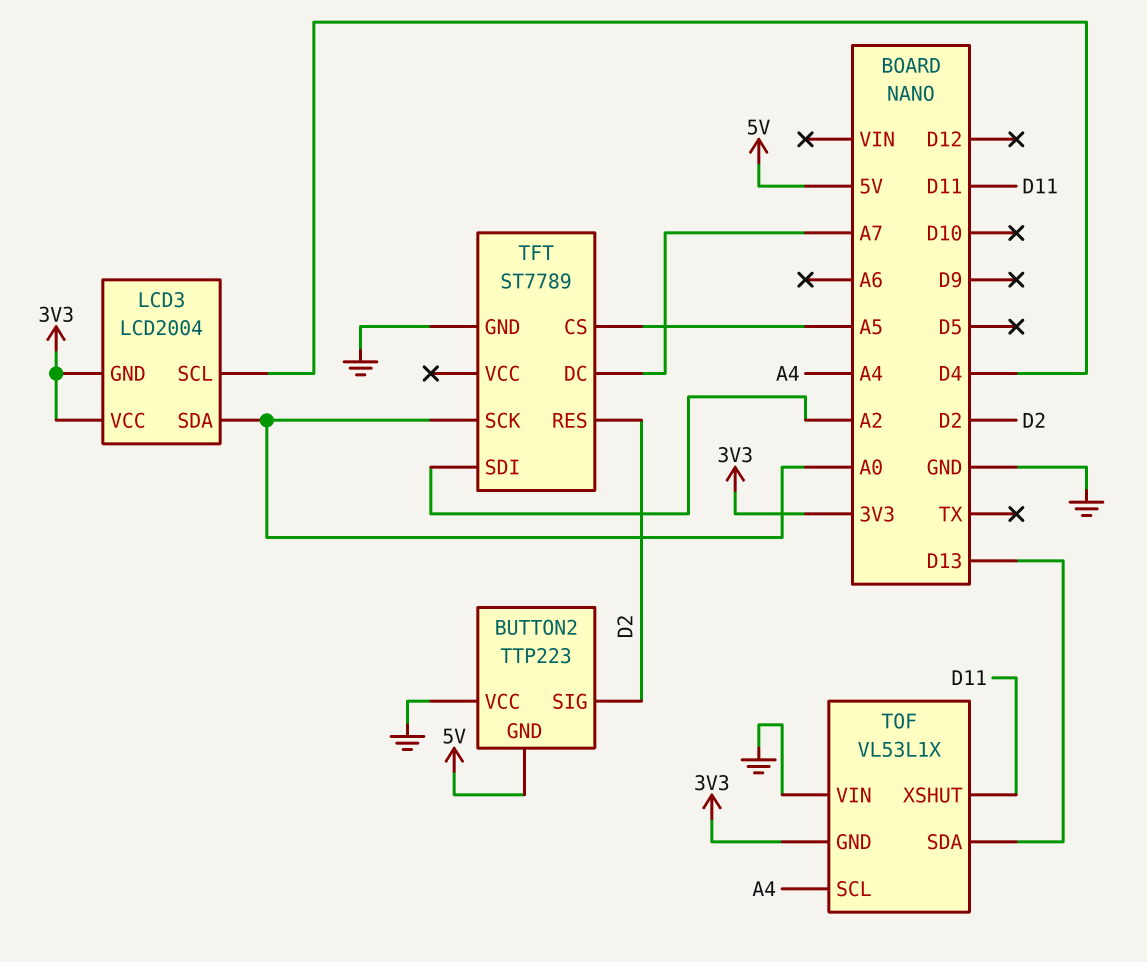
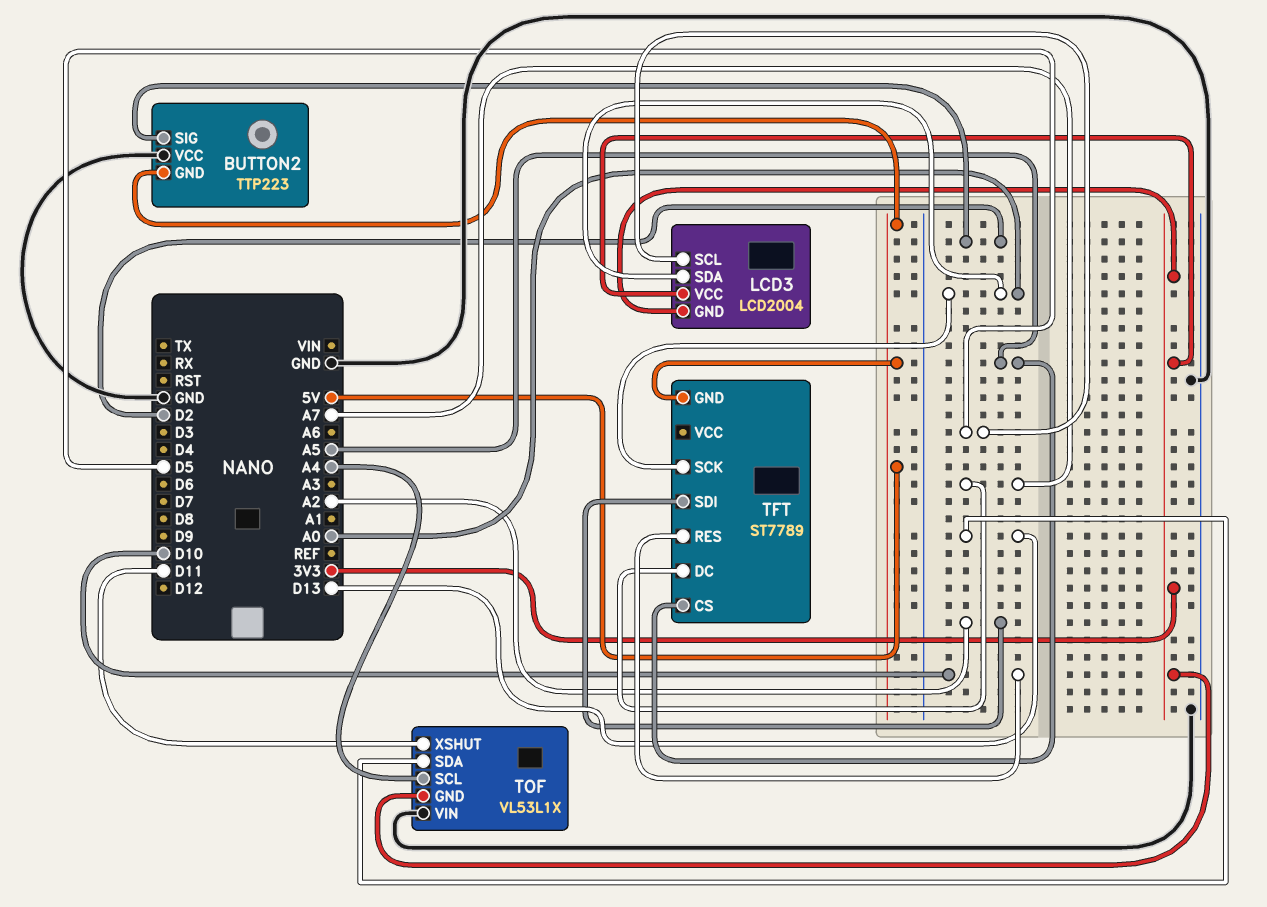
LCD3 pin SCL: D4 -> D5
TFT pin GND: GND -> 5V
TFT pin RES: D2 -> D10

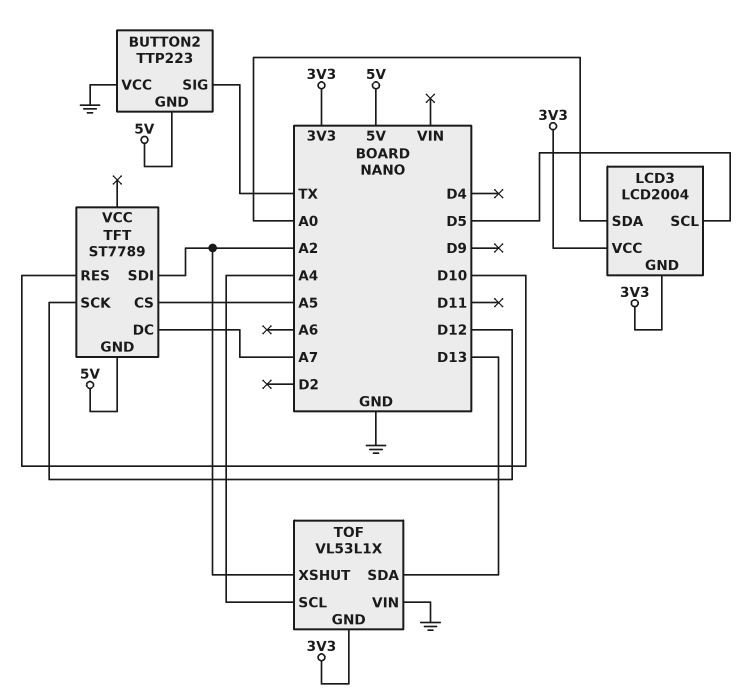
BUTTON2 pin SIG: D2 -> TX
TFT pin SCK: A0 -> D12
TOF pin XSHUT: D11 -> A2

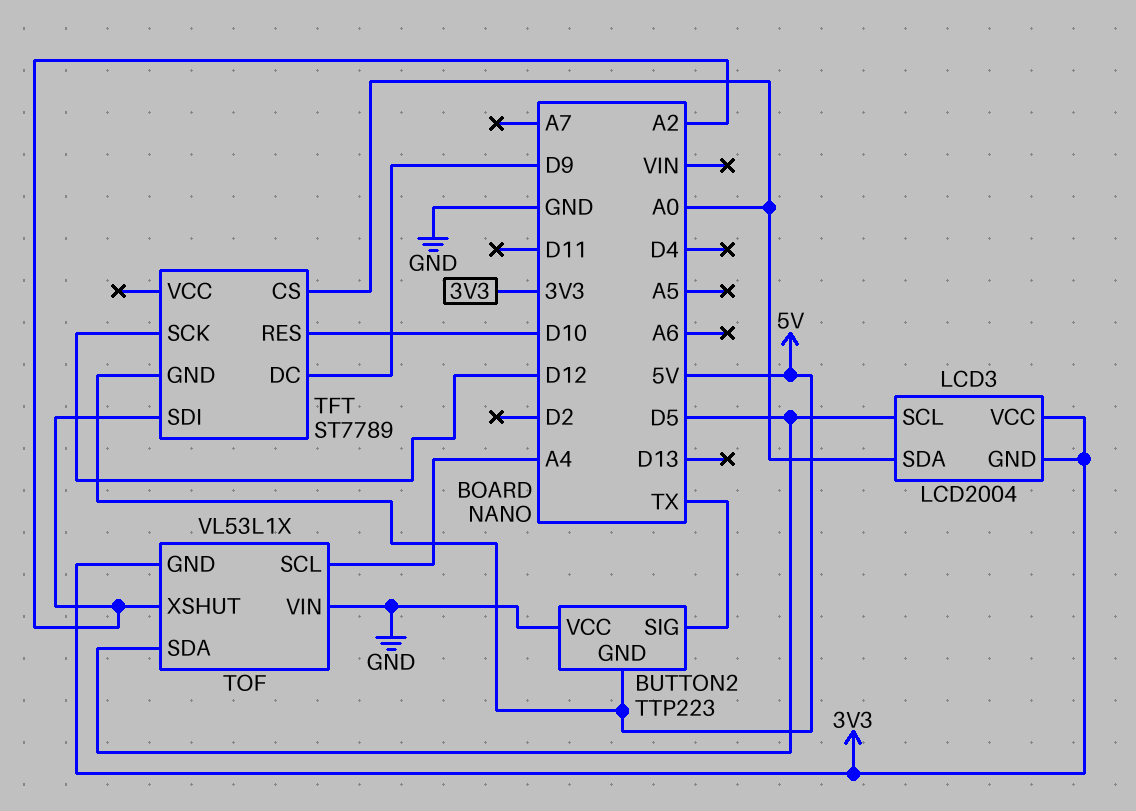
TFT pin CS: A5 -> A0
TFT pin DC: A7 -> D9
TOF pin SDA: D13 -> D5

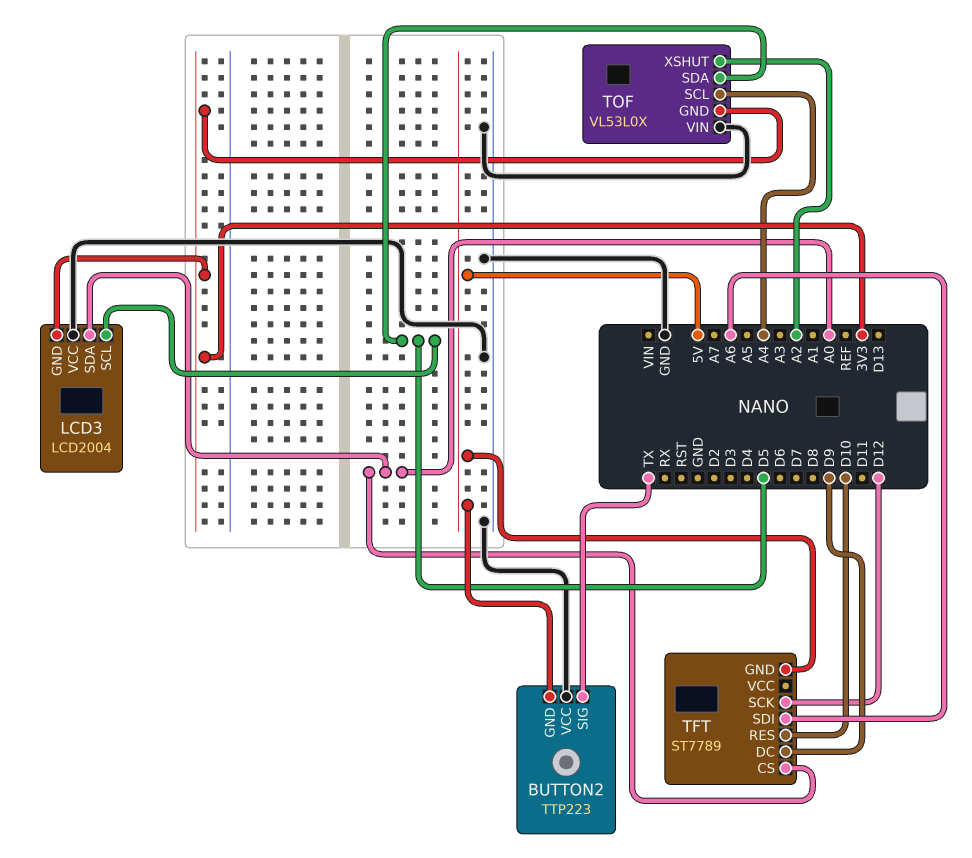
LCD3 pin VCC: 3V3 -> GND
TFT pin SDI: A2 -> A6
TOF: VL53L1X -> VL53L0X

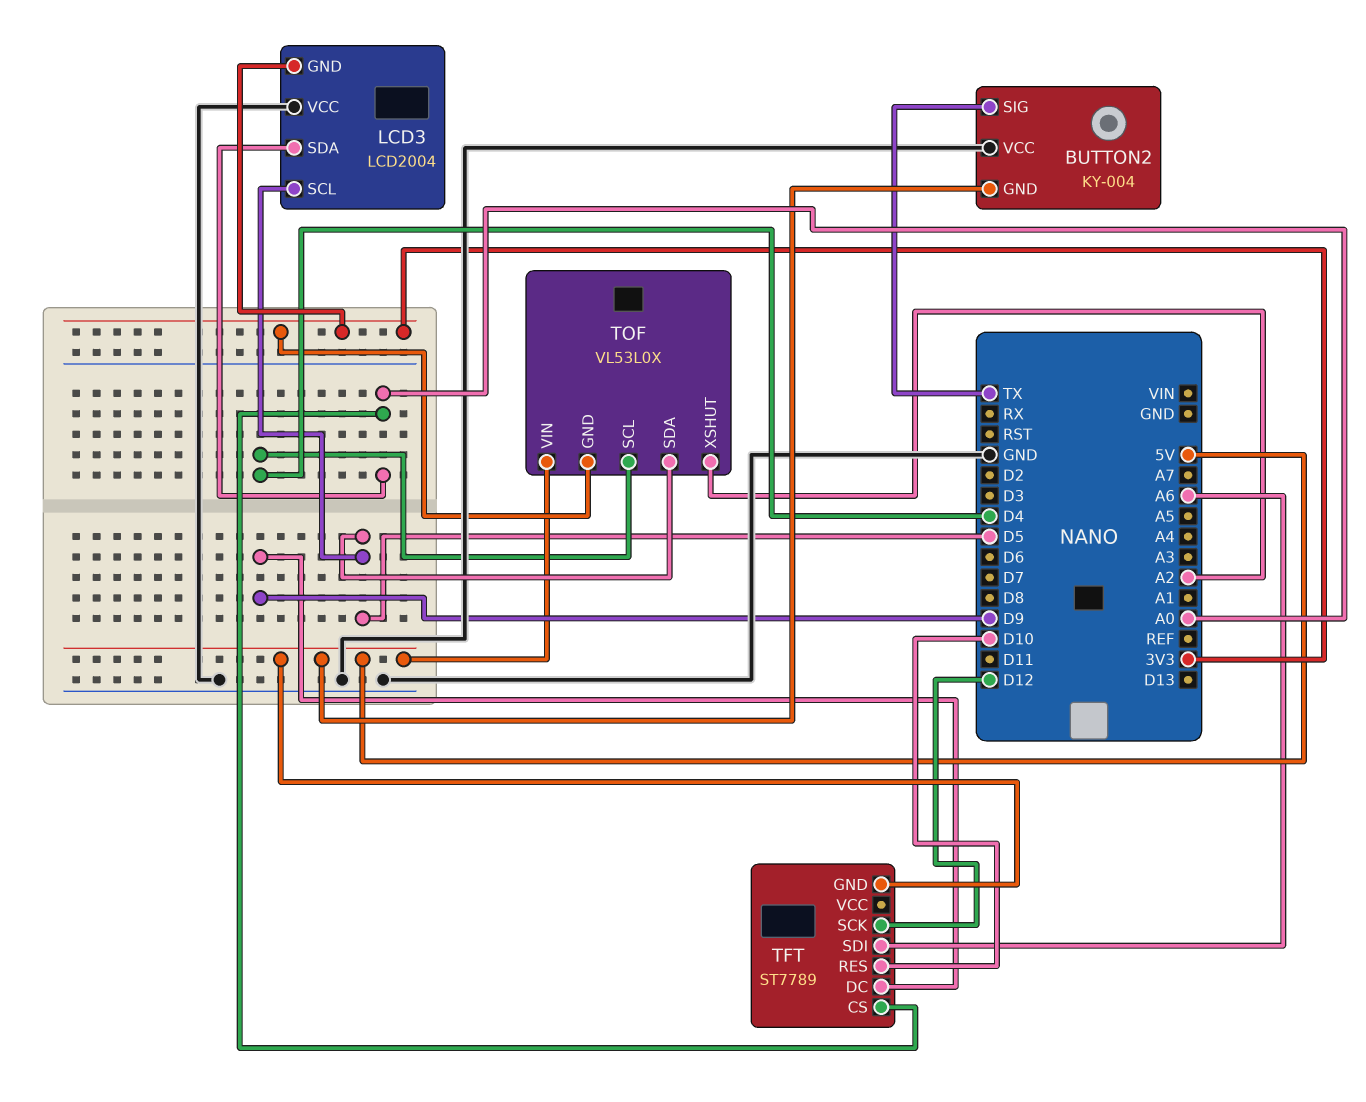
BUTTON2: TTP223 -> KY-004
TOF pin SCL: A4 -> D4
TOF pin VIN: GND -> 5V

